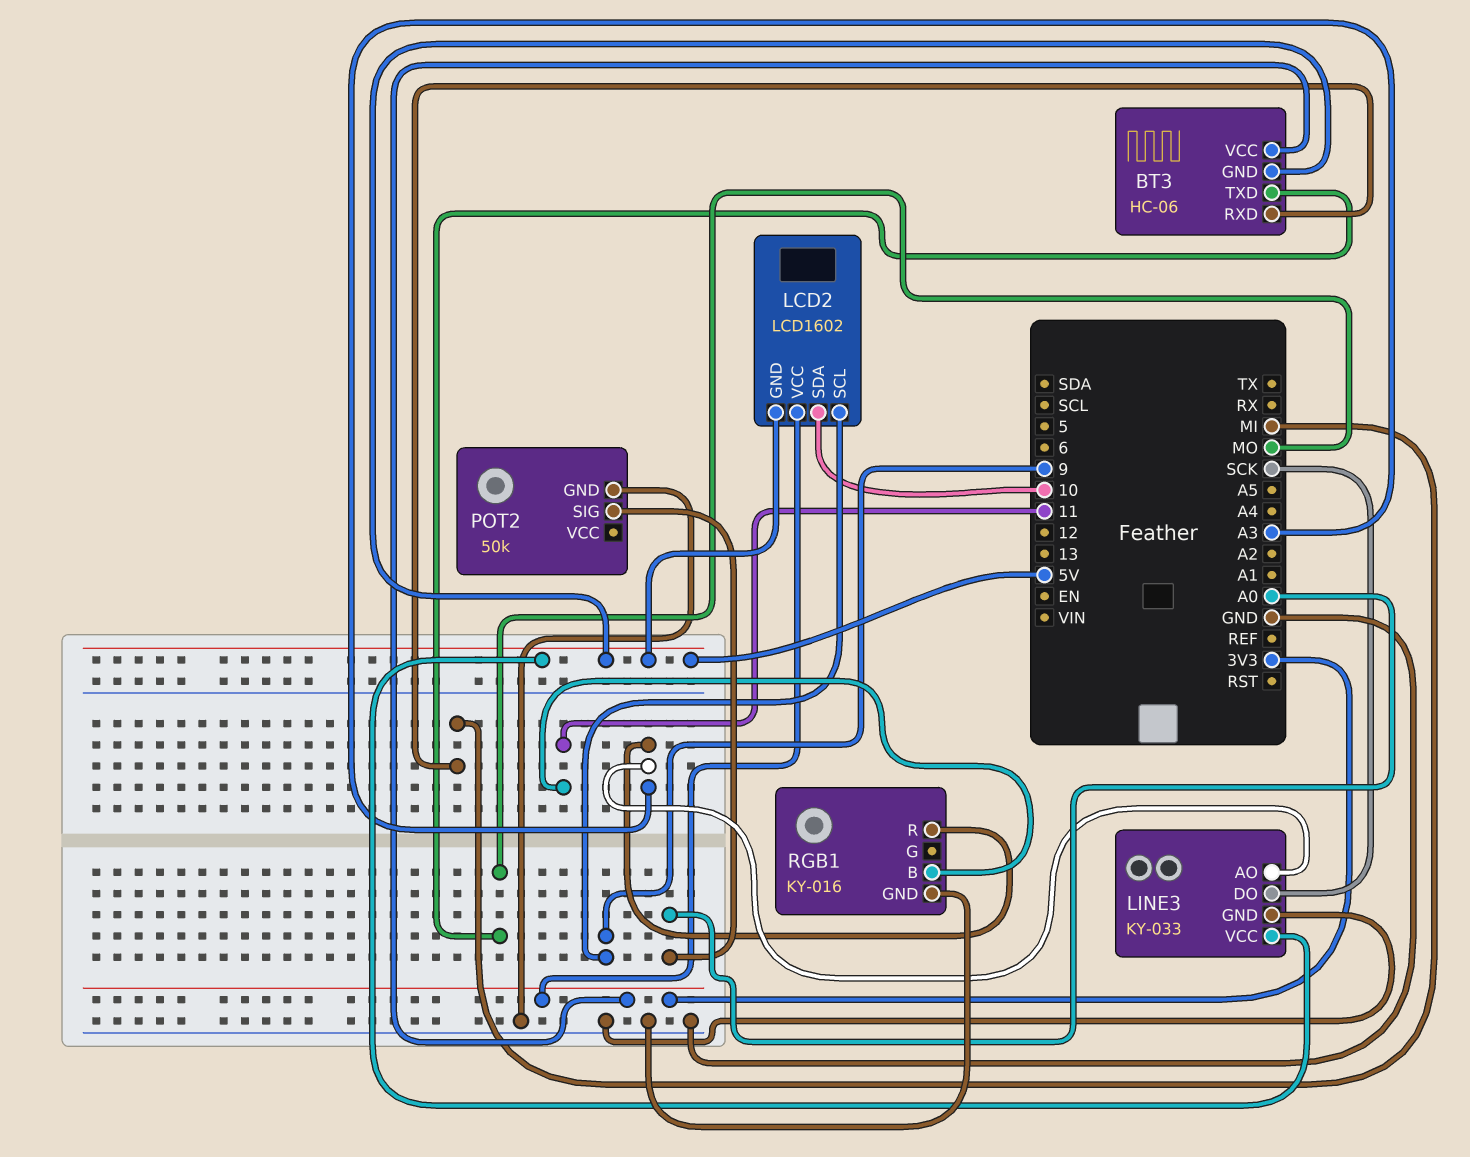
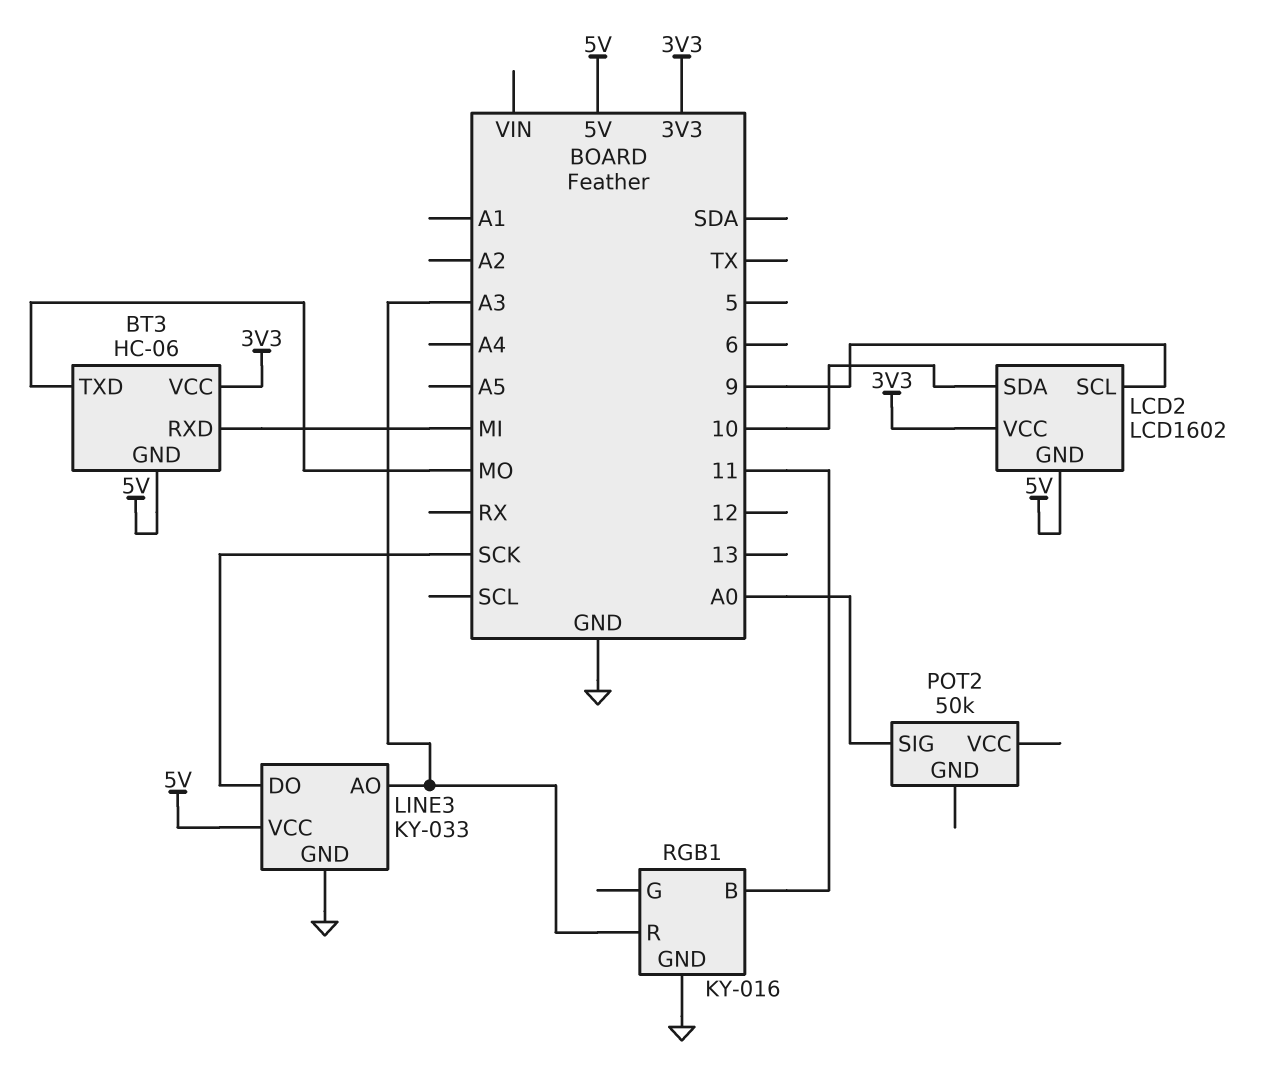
POT2 pin GND: GND -> none

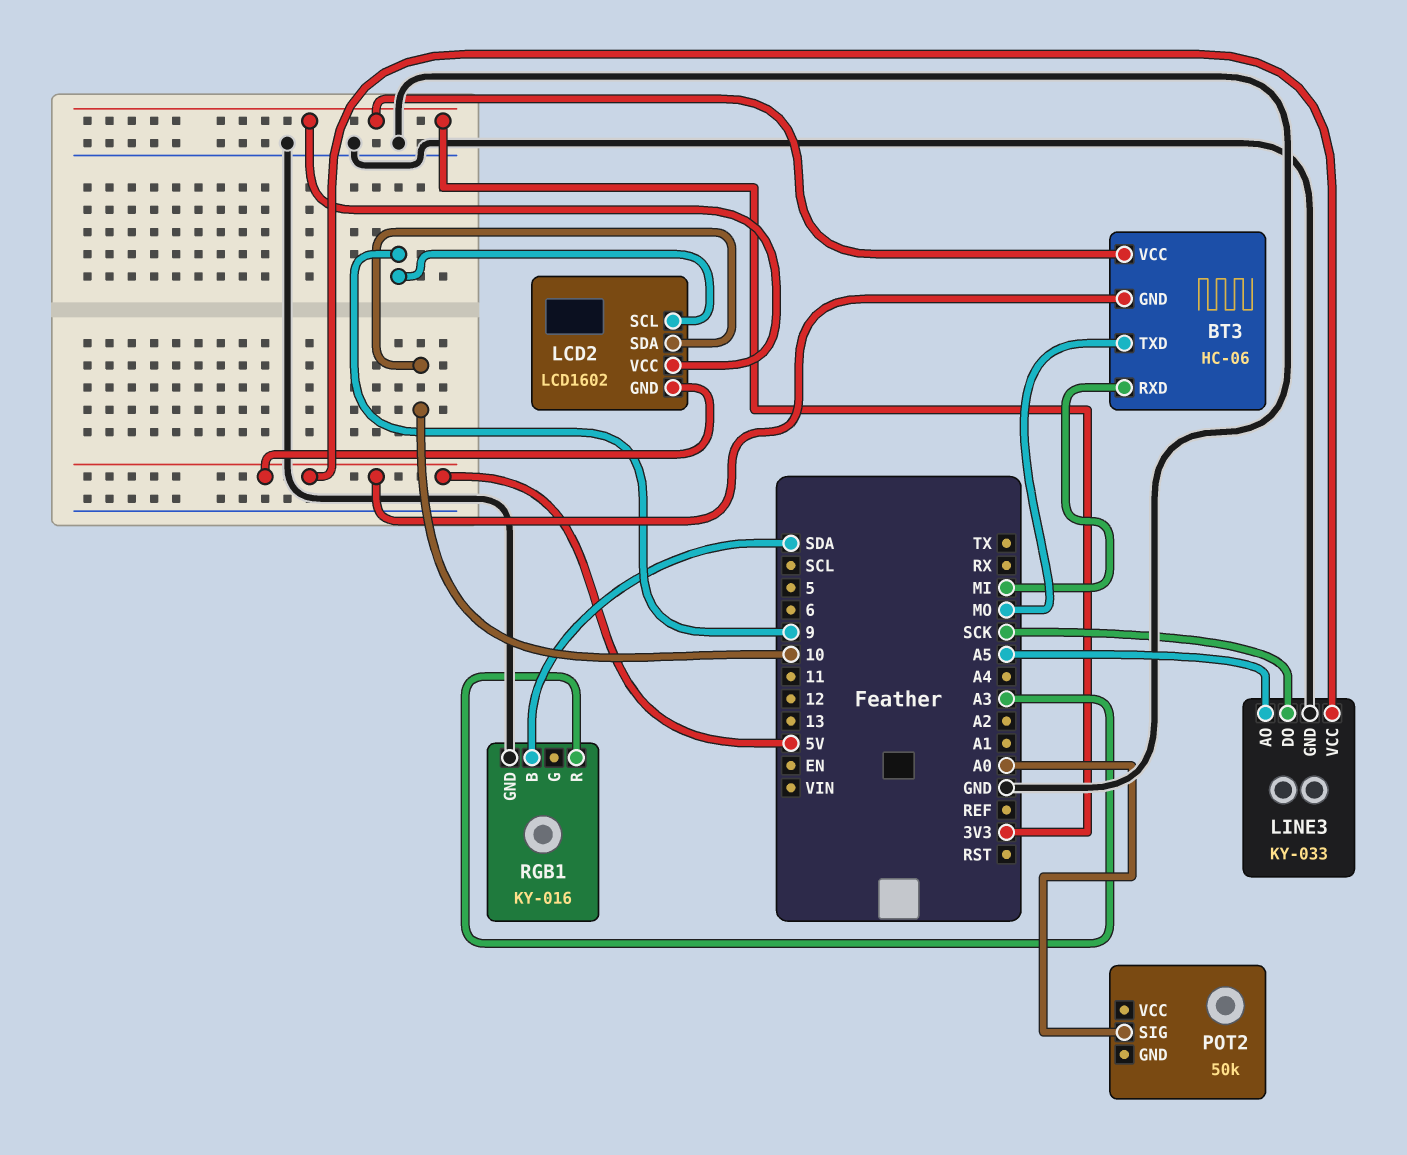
LINE3 pin AO: A3 -> A5
RGB1 pin B: 11 -> SDA

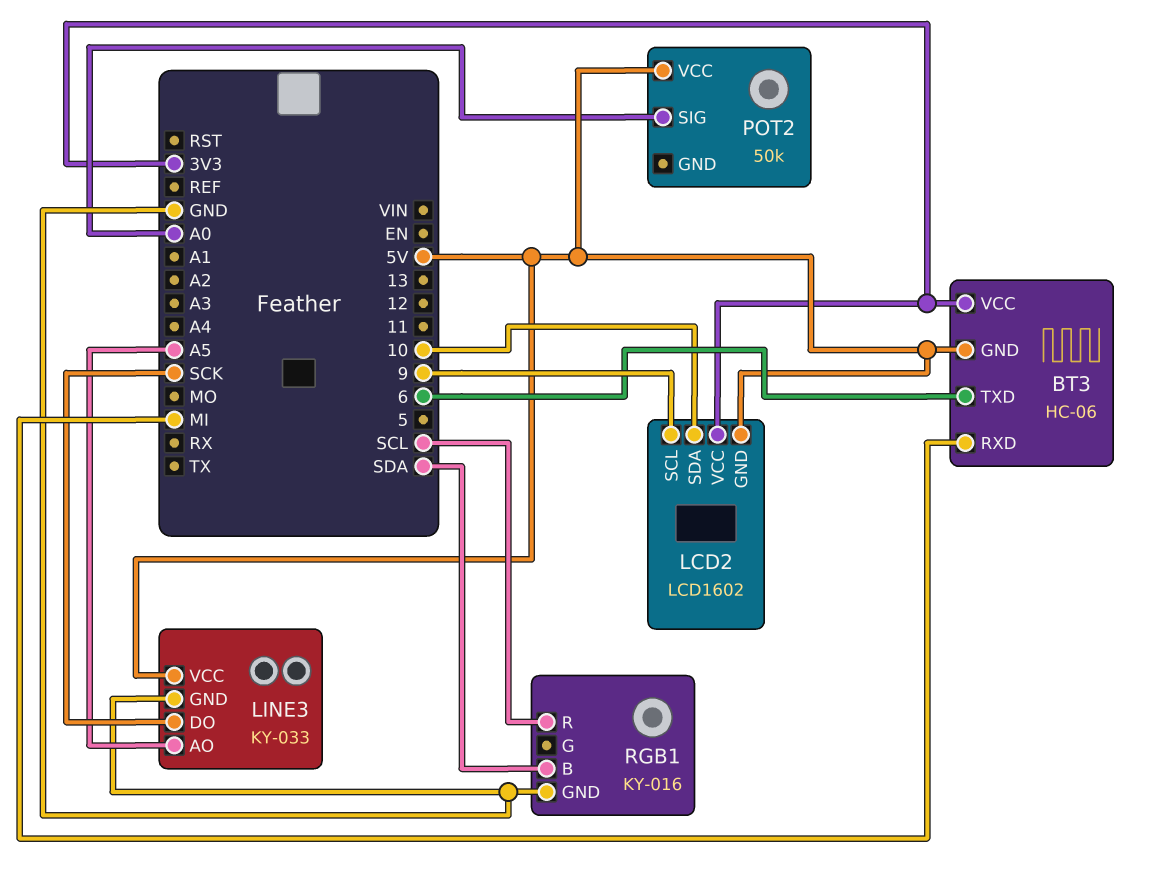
BT3 pin TXD: MO -> 6
POT2 pin VCC: none -> 5V
RGB1 pin R: A3 -> SCL

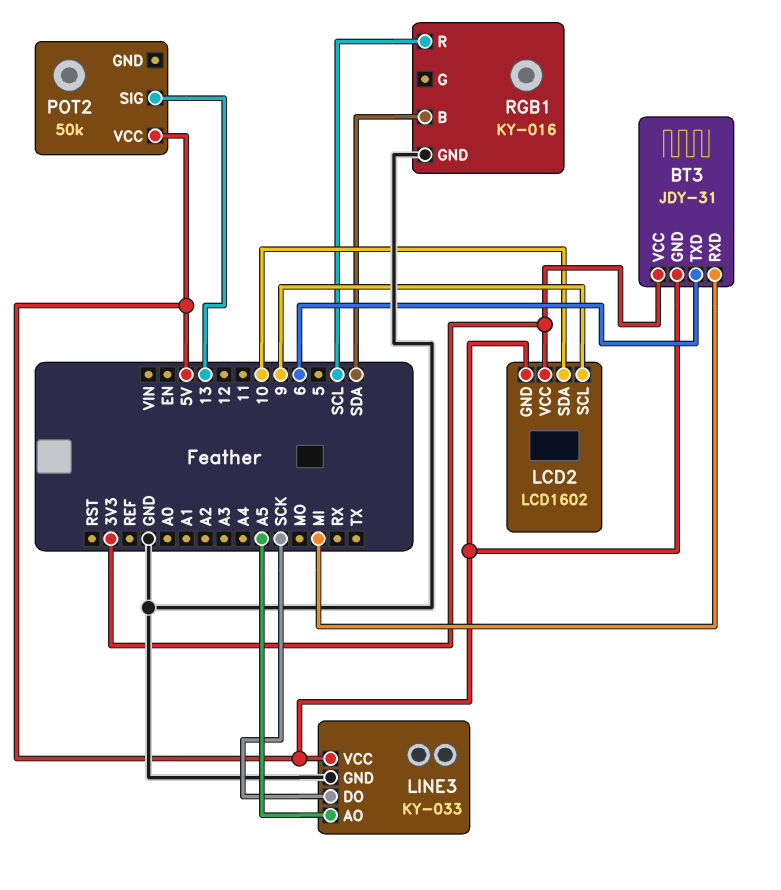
BT3: HC-06 -> JDY-31
POT2 pin SIG: A0 -> 13

